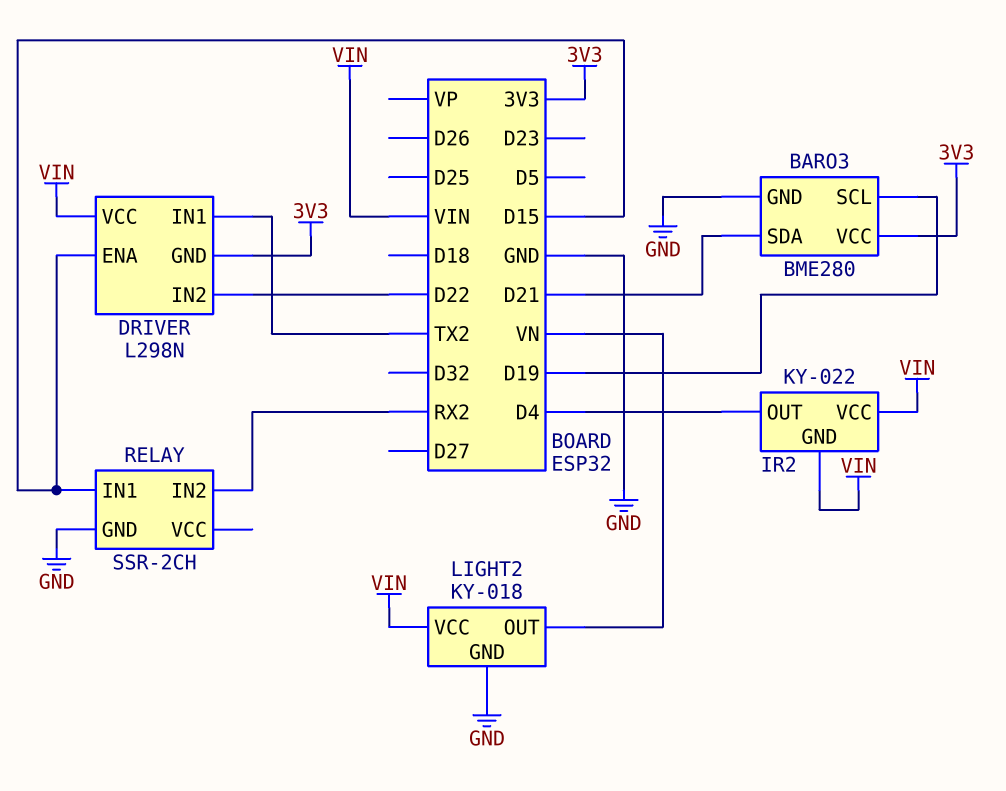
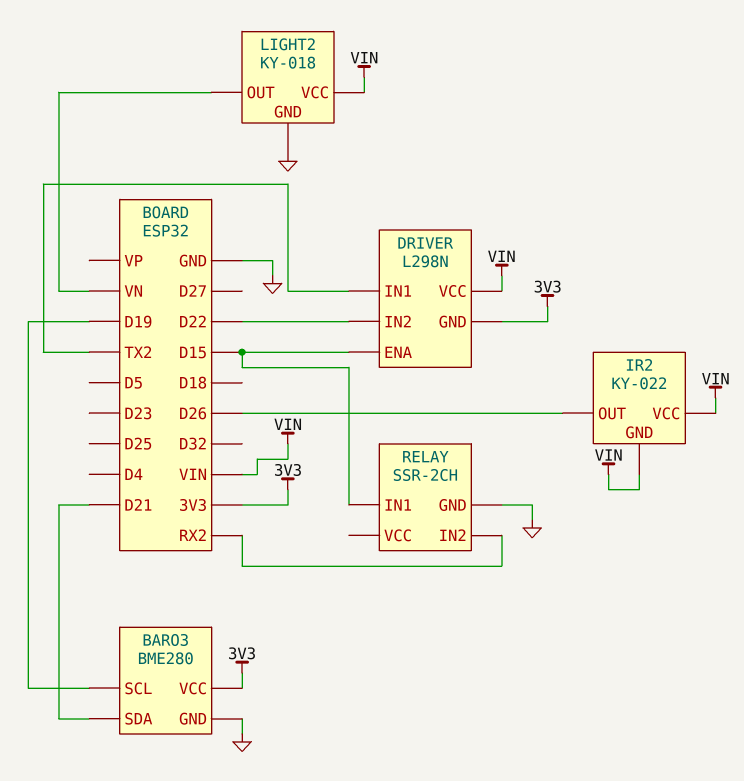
IR2 pin OUT: D4 -> D26

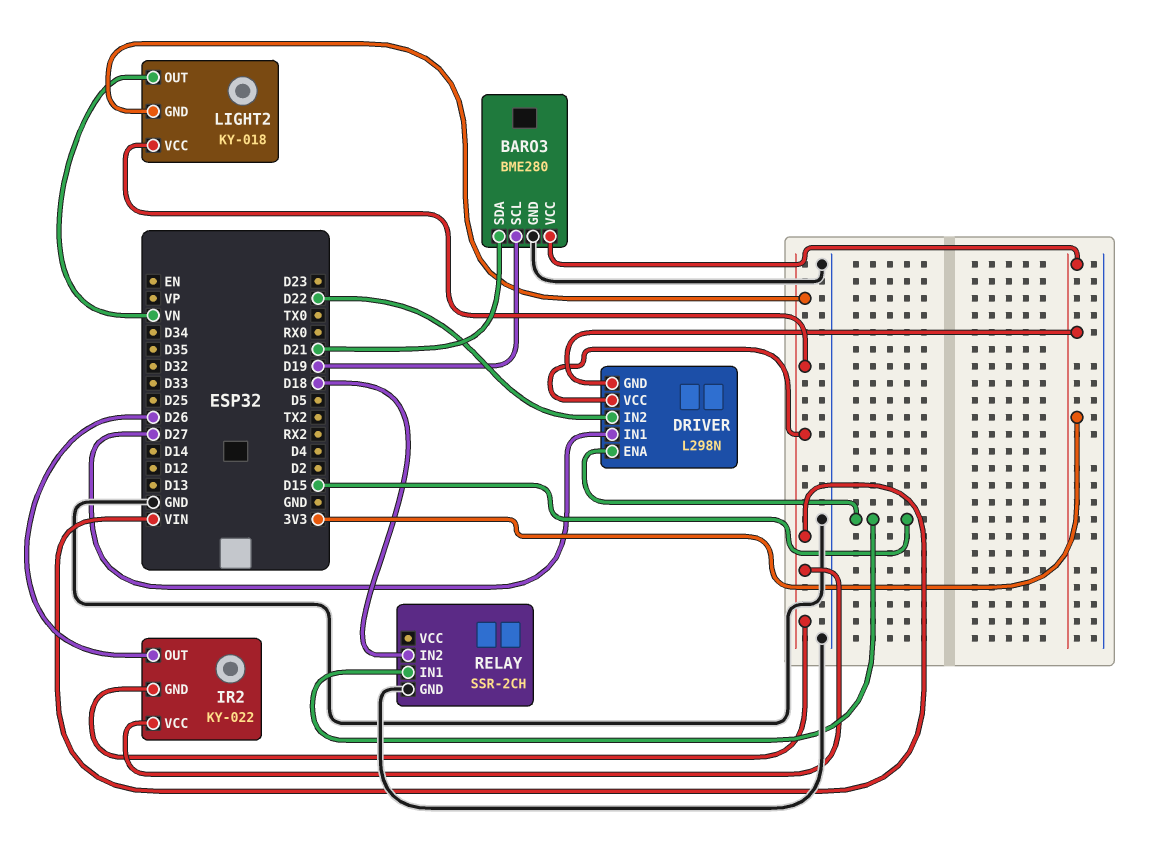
DRIVER pin IN1: TX2 -> D27
LIGHT2 pin GND: GND -> VIN
RELAY pin IN2: RX2 -> D18

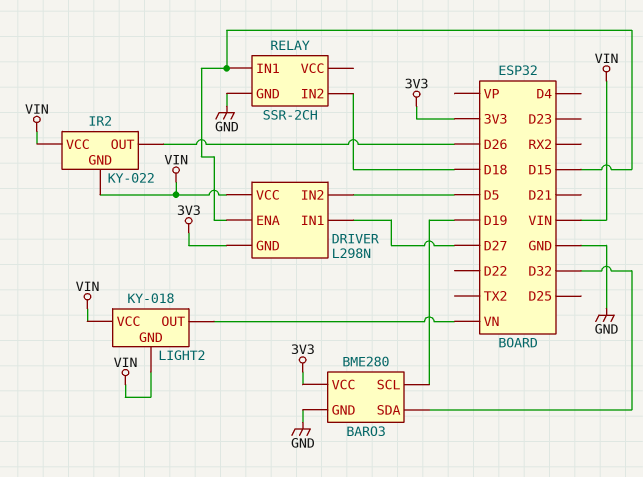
BARO3 pin SDA: D21 -> D32
DRIVER pin IN2: D22 -> D5

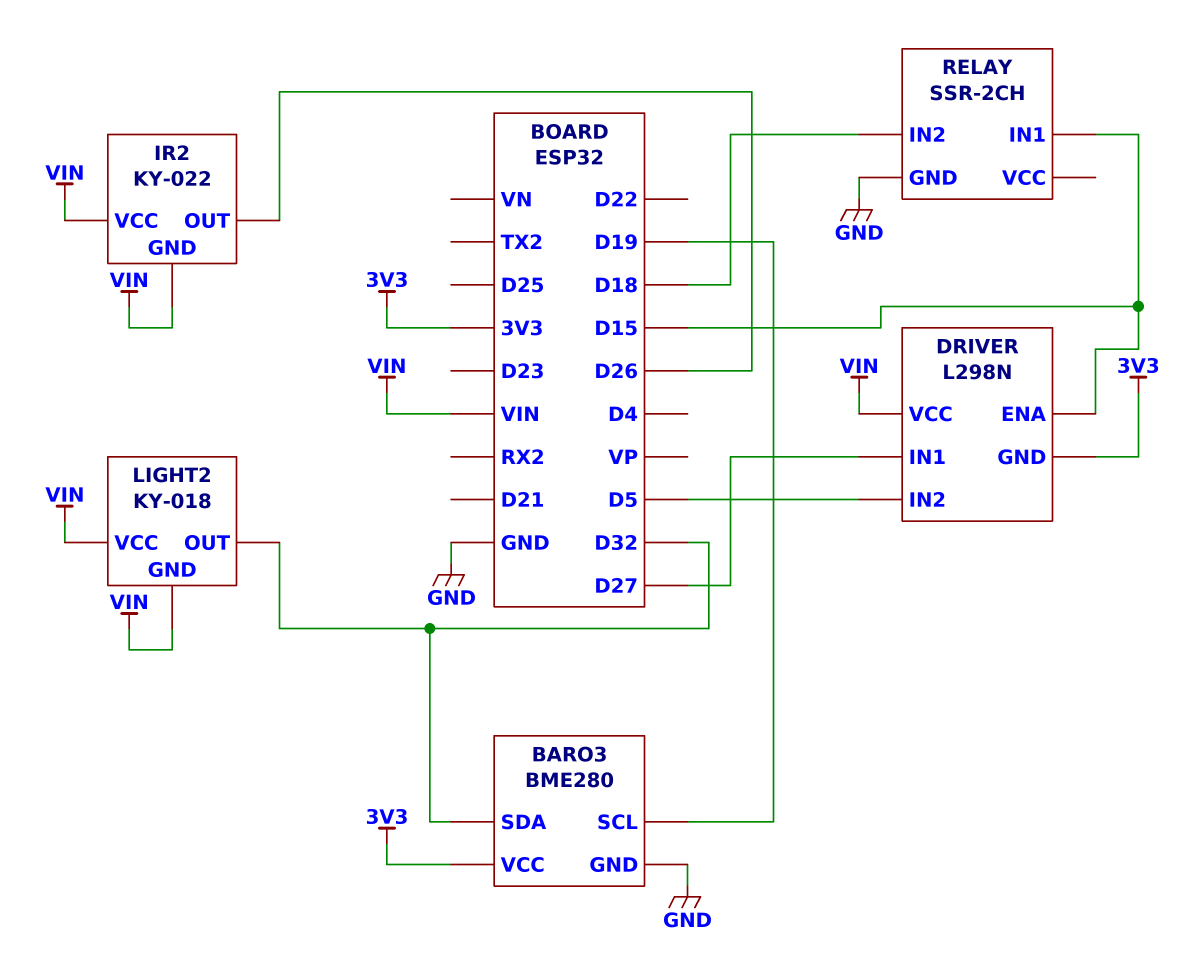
LIGHT2 pin OUT: VN -> D32

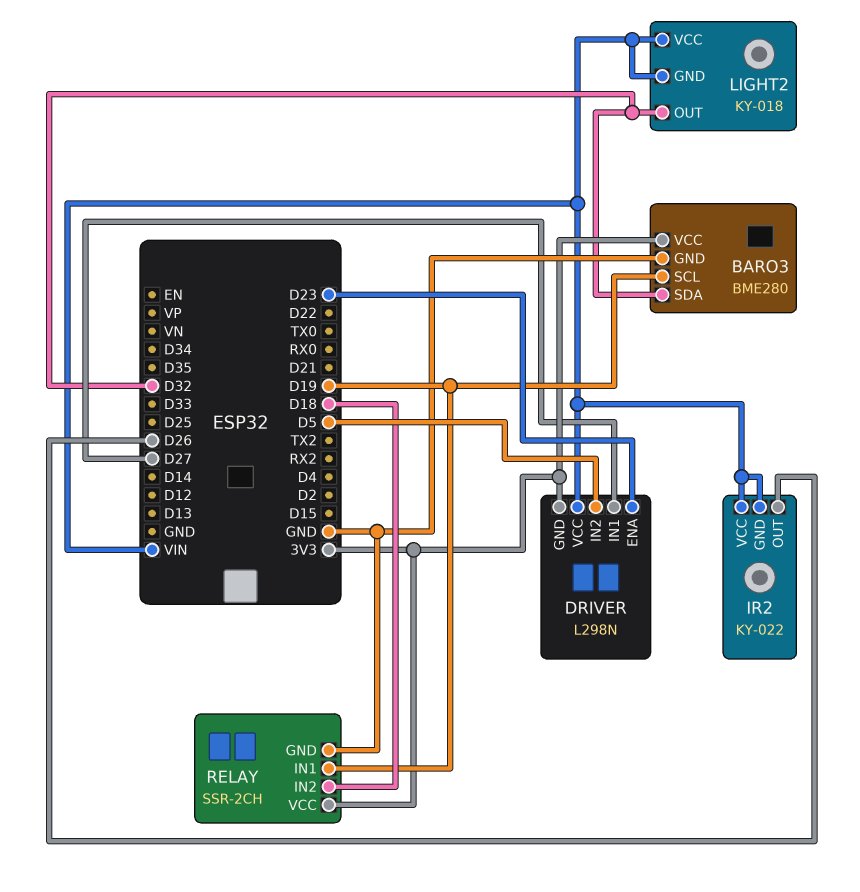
DRIVER pin ENA: D15 -> D23
RELAY pin IN1: D15 -> D19
RELAY pin VCC: none -> 3V3

